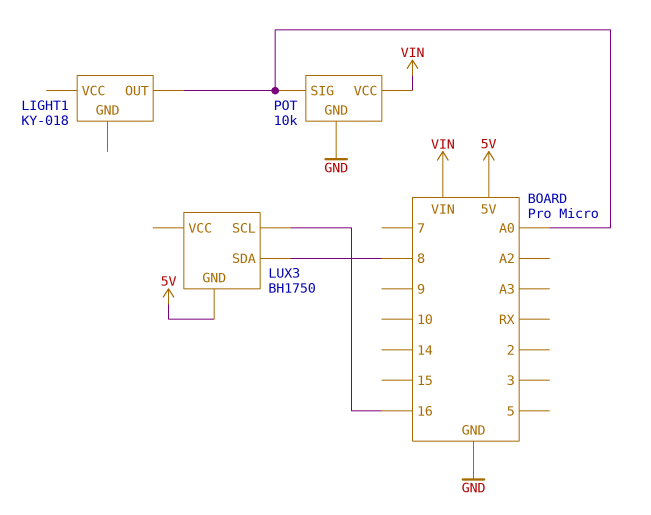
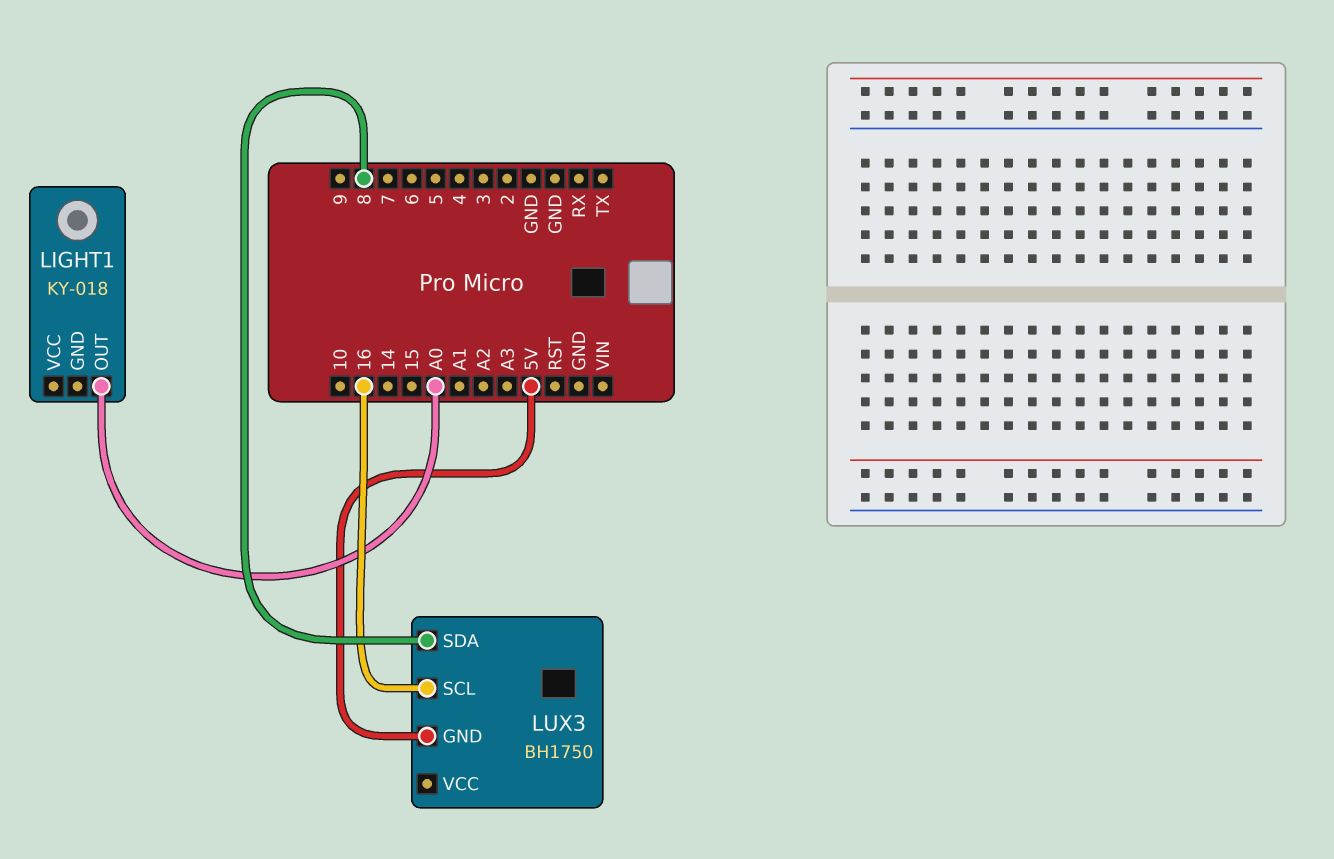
POT: 10k -> none
POT pin GND: GND -> none
POT pin SIG: A0 -> none
POT pin VCC: VIN -> none

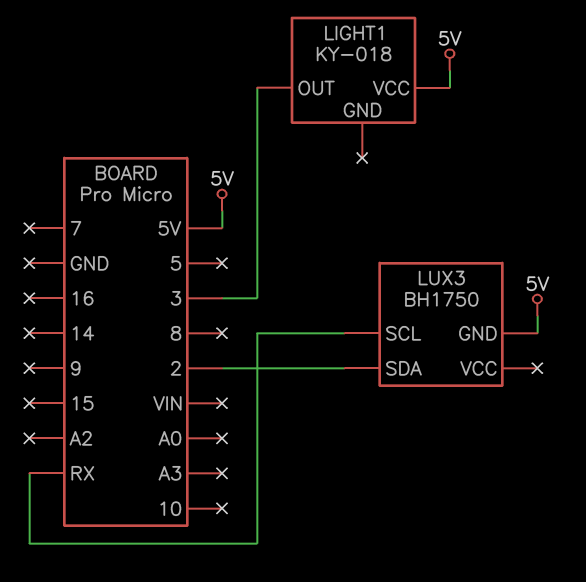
LIGHT1 pin OUT: A0 -> 3
LIGHT1 pin VCC: none -> 5V
LUX3 pin SCL: 16 -> RX
LUX3 pin SDA: 8 -> 2

